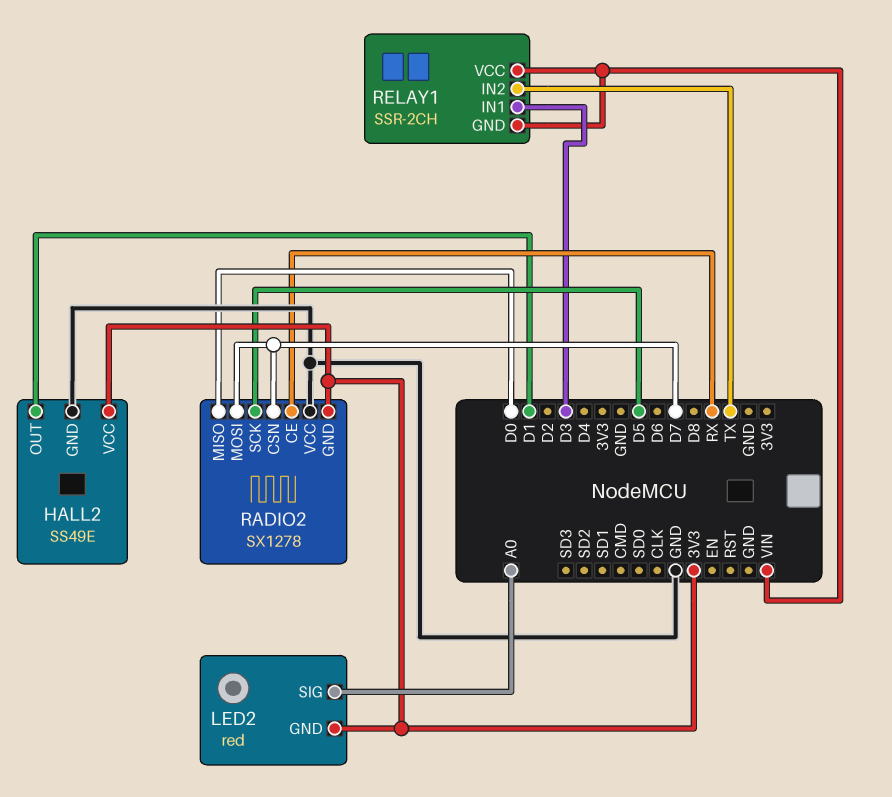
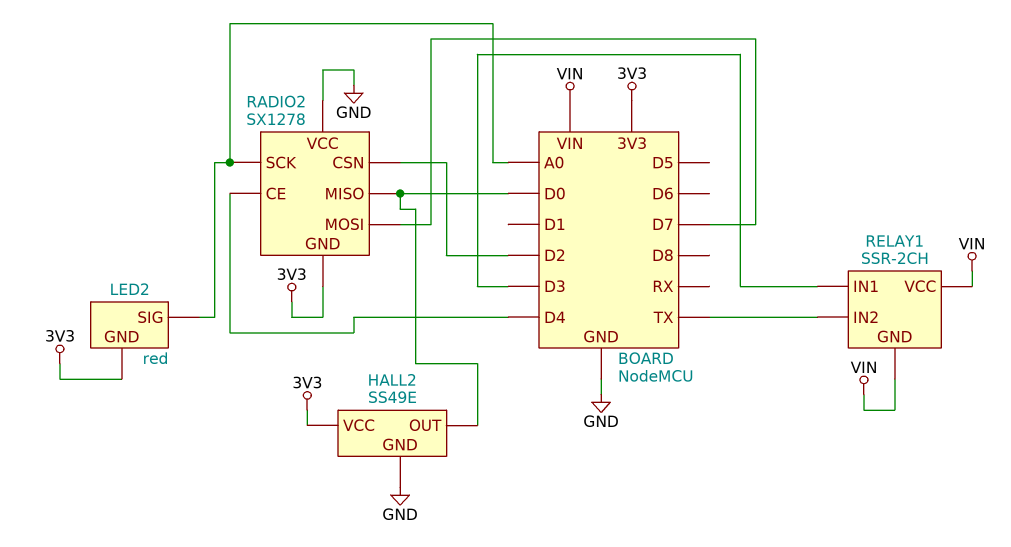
HALL2 pin OUT: D1 -> D0
RADIO2 pin CE: RX -> D4
RADIO2 pin CSN: D7 -> D2
RADIO2 pin SCK: D5 -> A0

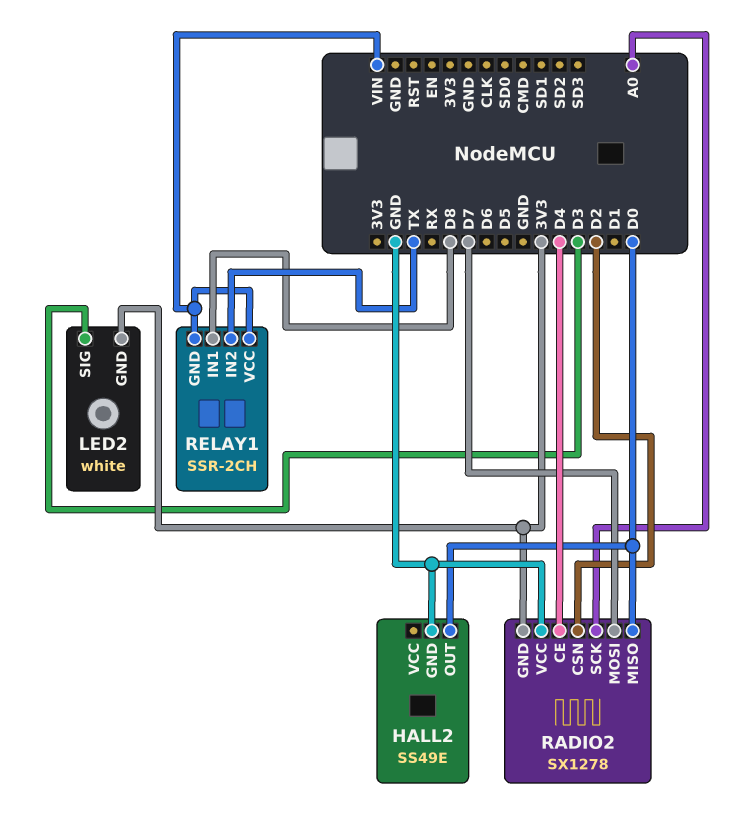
HALL2 pin VCC: 3V3 -> none
LED2: red -> white
LED2 pin SIG: A0 -> D3
RELAY1 pin IN1: D3 -> D8

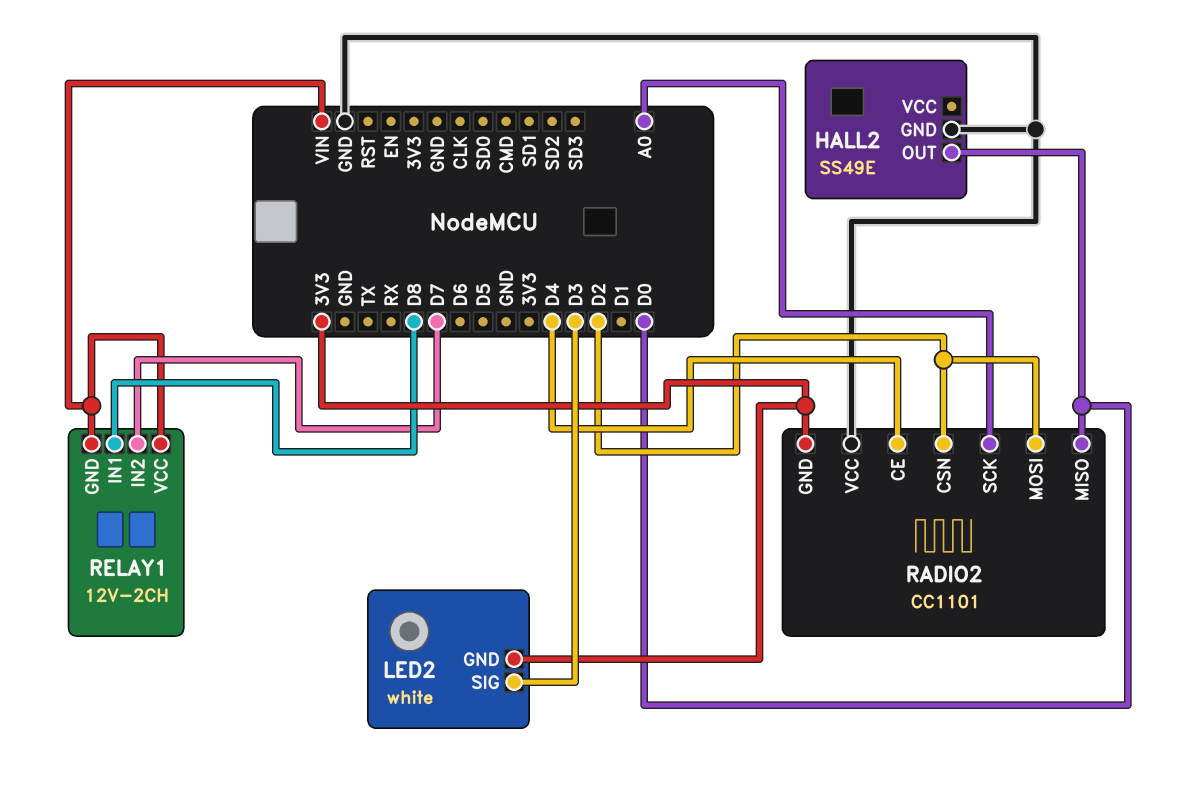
RADIO2: SX1278 -> CC1101
RADIO2 pin MOSI: D7 -> D2
RELAY1: SSR-2CH -> 12V-2CH
RELAY1 pin IN2: TX -> D7

